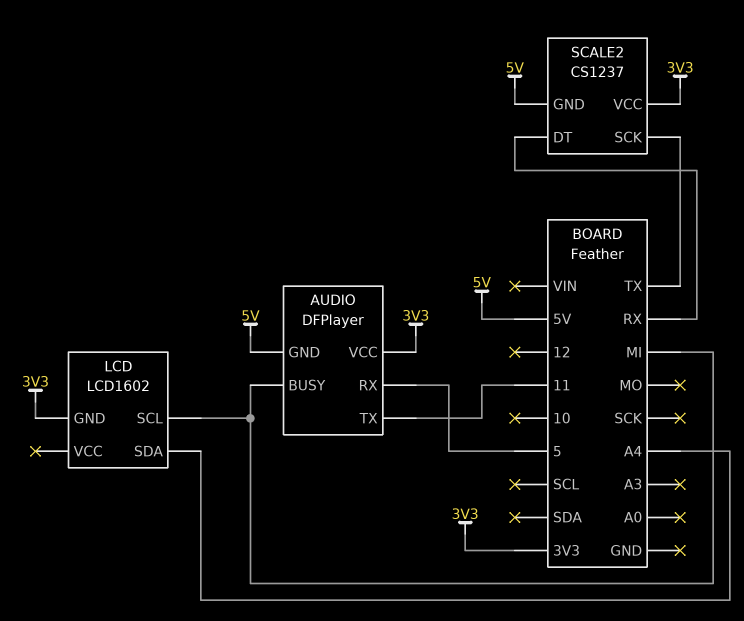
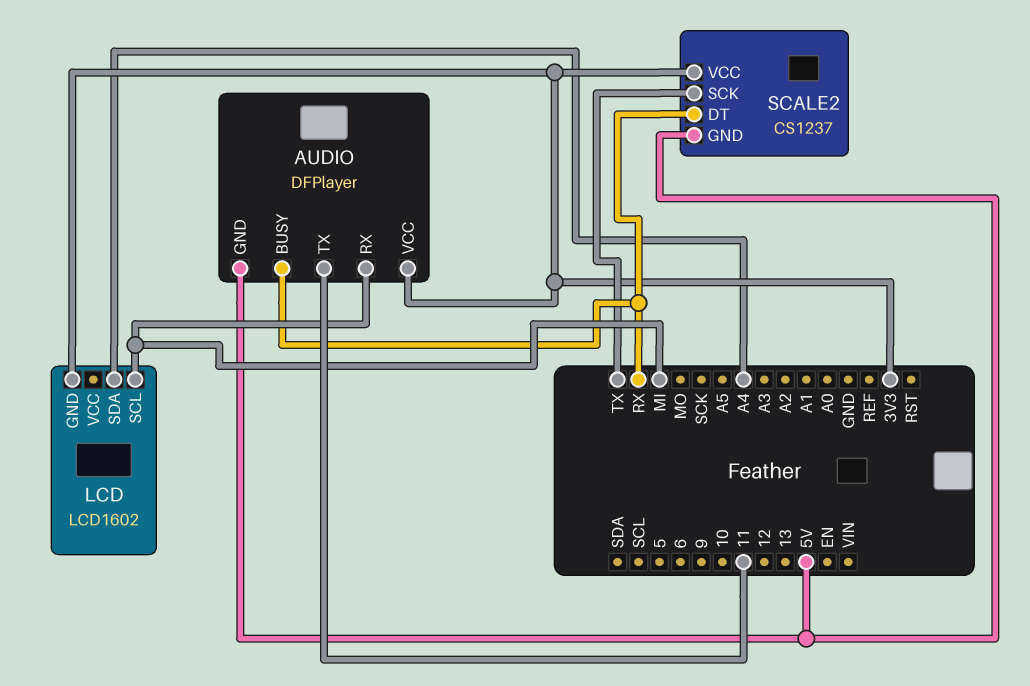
AUDIO pin BUSY: MI -> RX
AUDIO pin RX: 5 -> MI

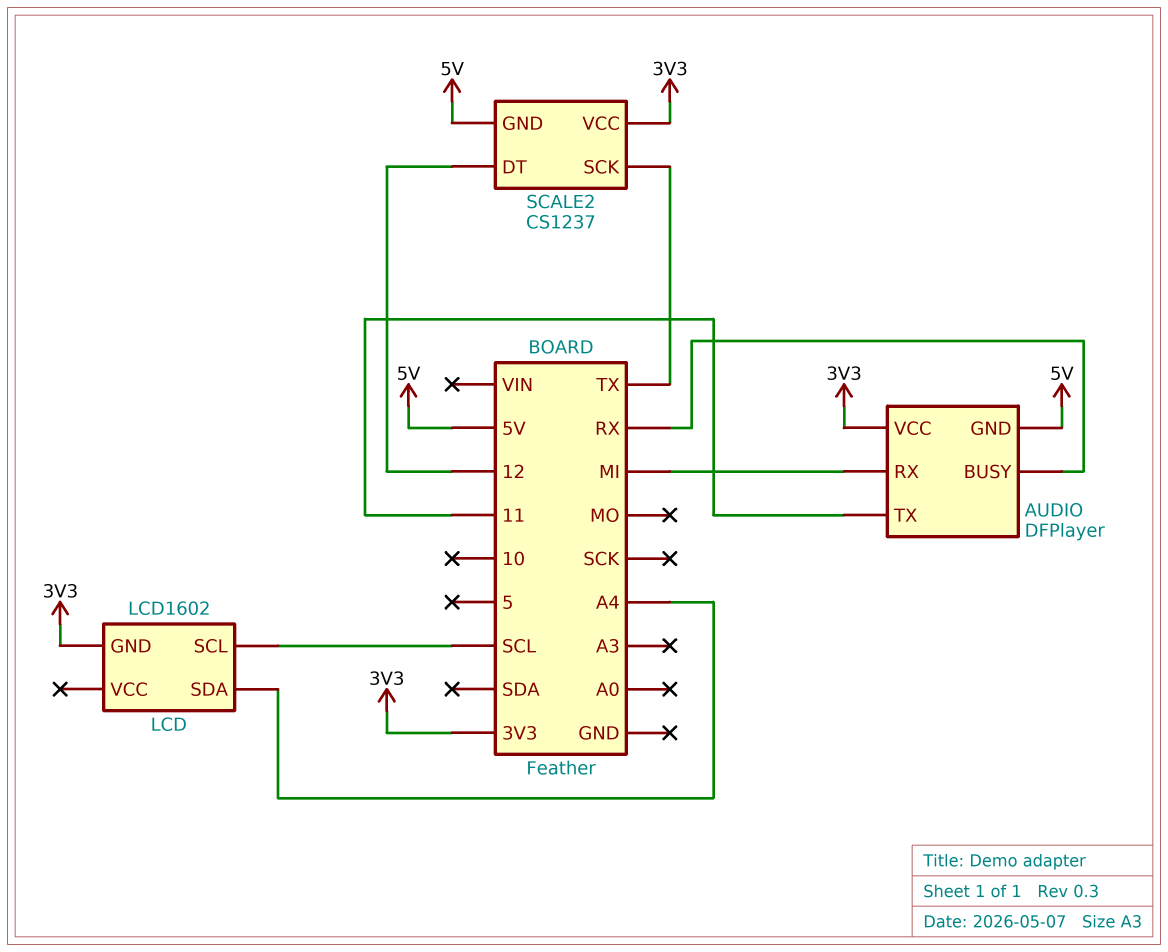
LCD pin SCL: MI -> SCL
SCALE2 pin DT: RX -> 12

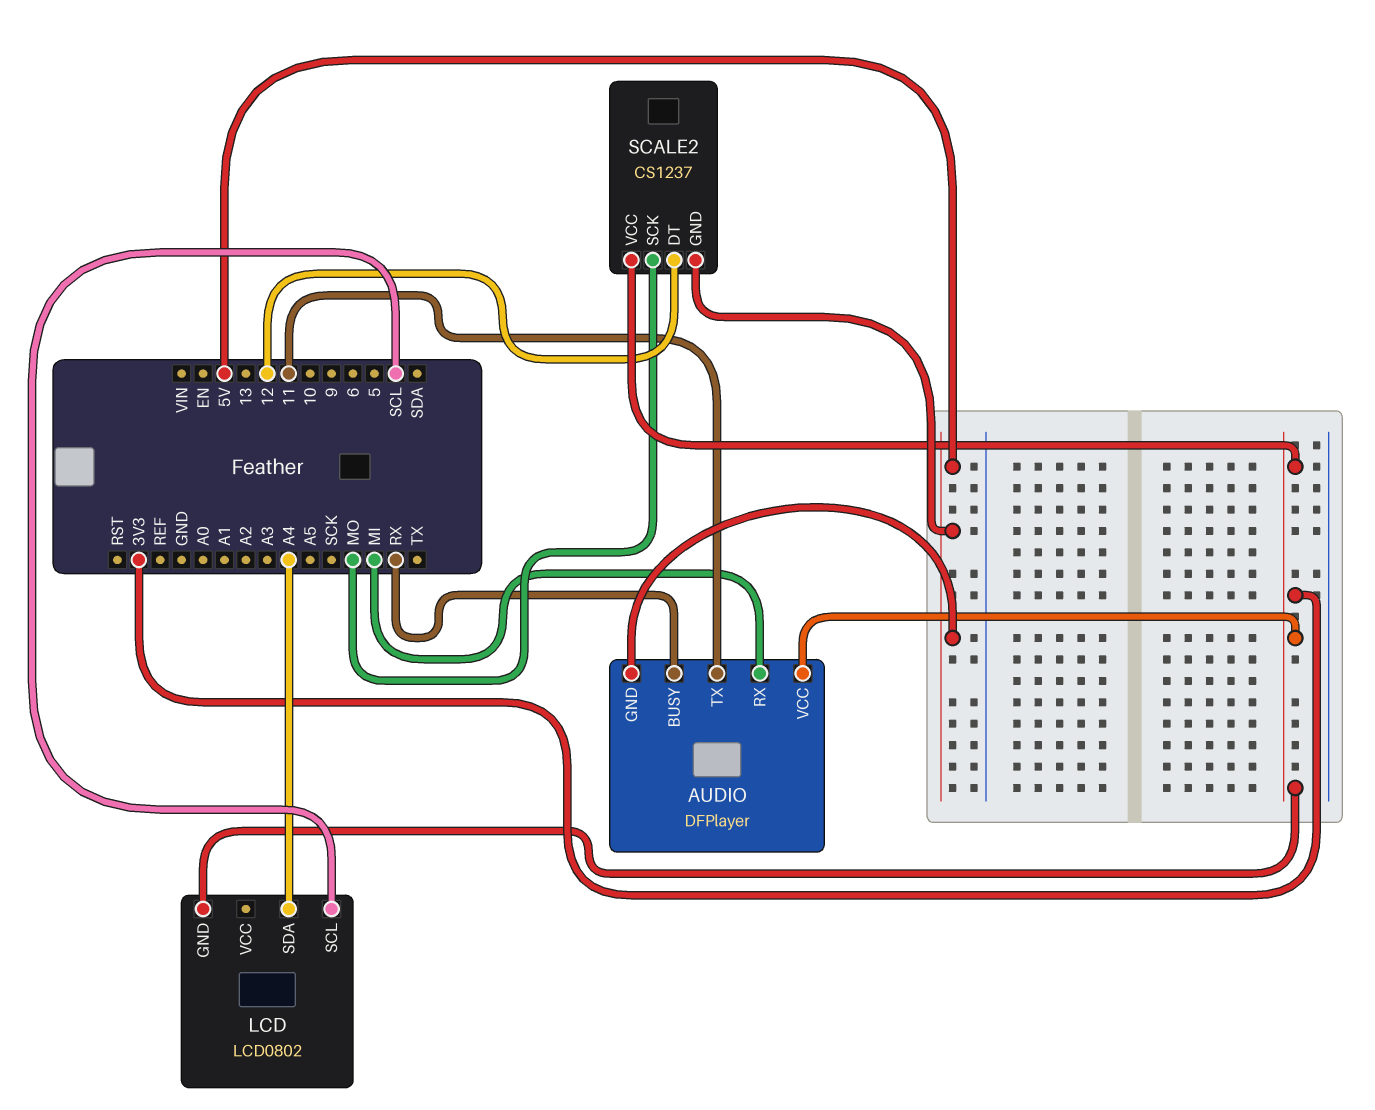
LCD: LCD1602 -> LCD0802
SCALE2 pin SCK: TX -> MO

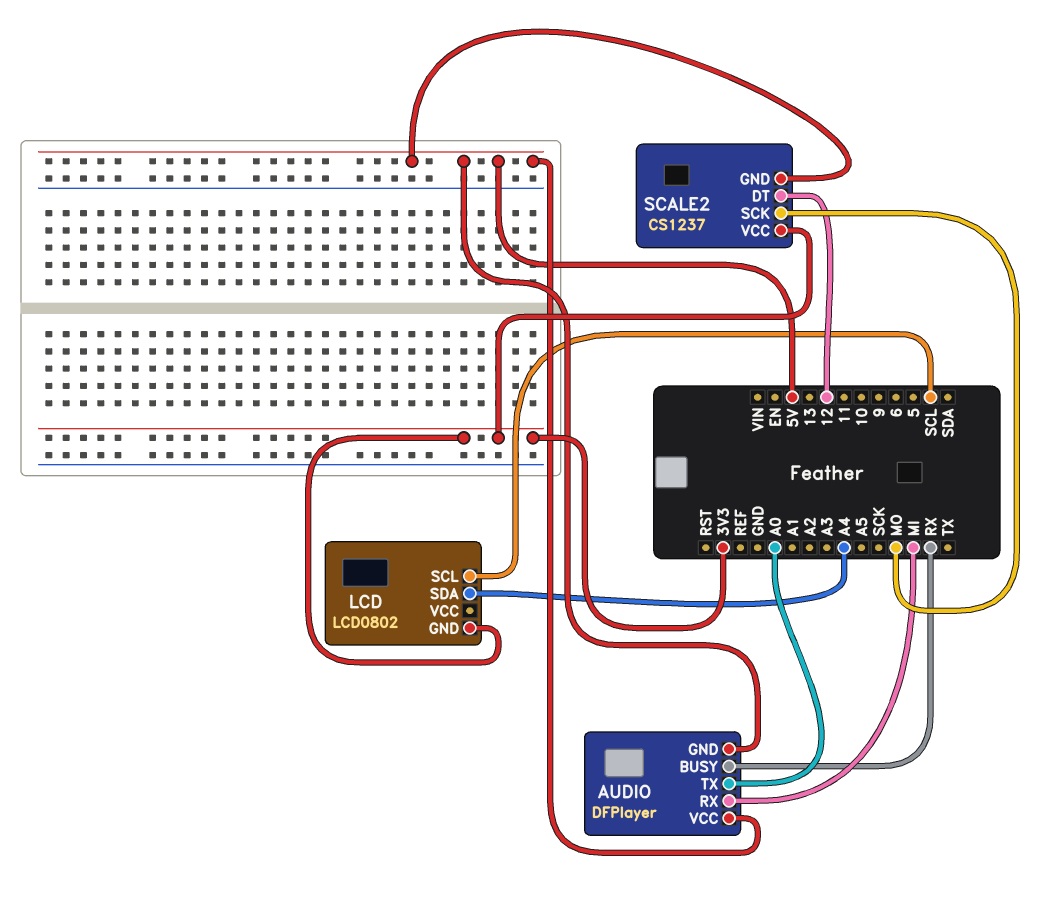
AUDIO pin TX: 11 -> A0
AUDIO pin VCC: 3V3 -> 5V

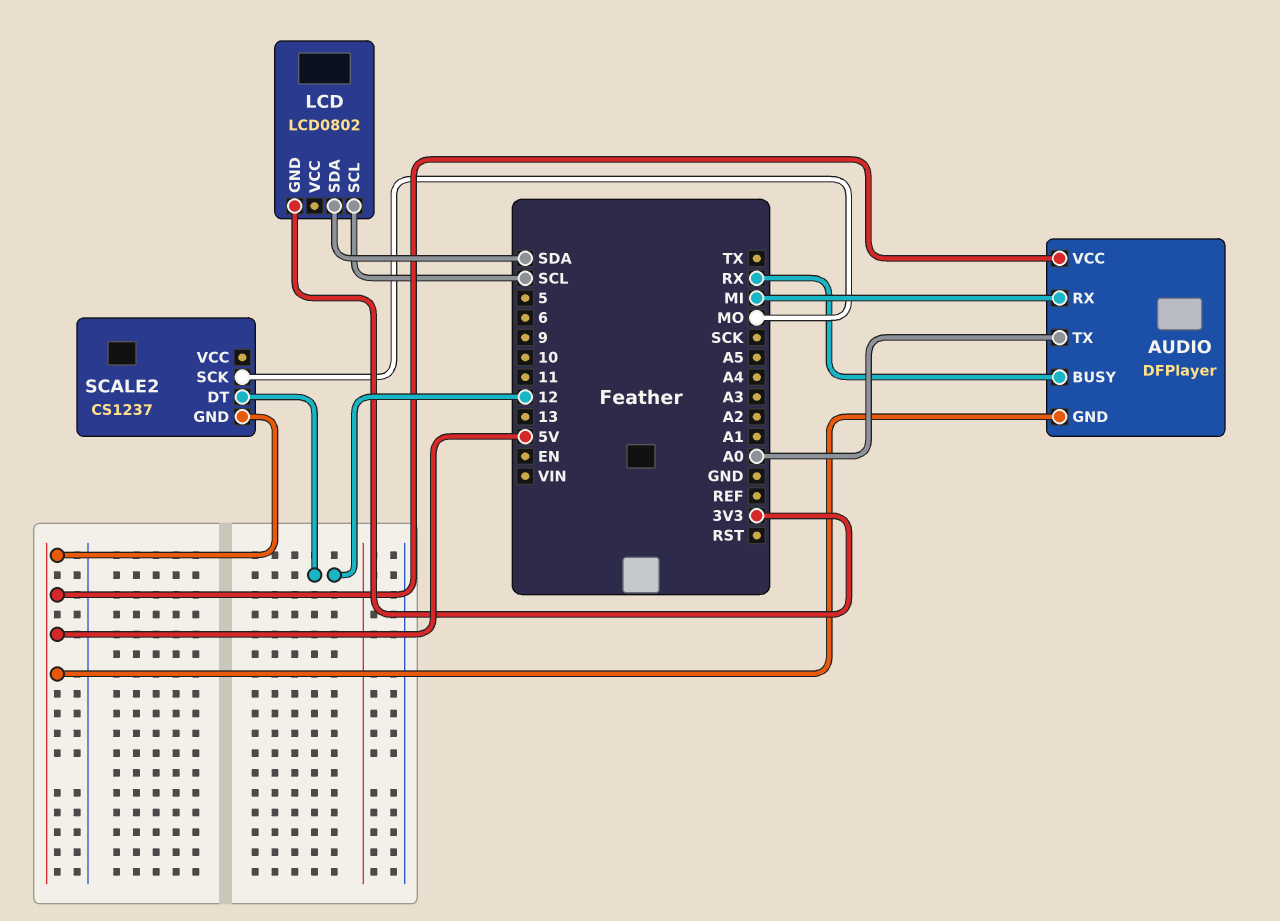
LCD pin SDA: A4 -> SDA
SCALE2 pin VCC: 3V3 -> none

